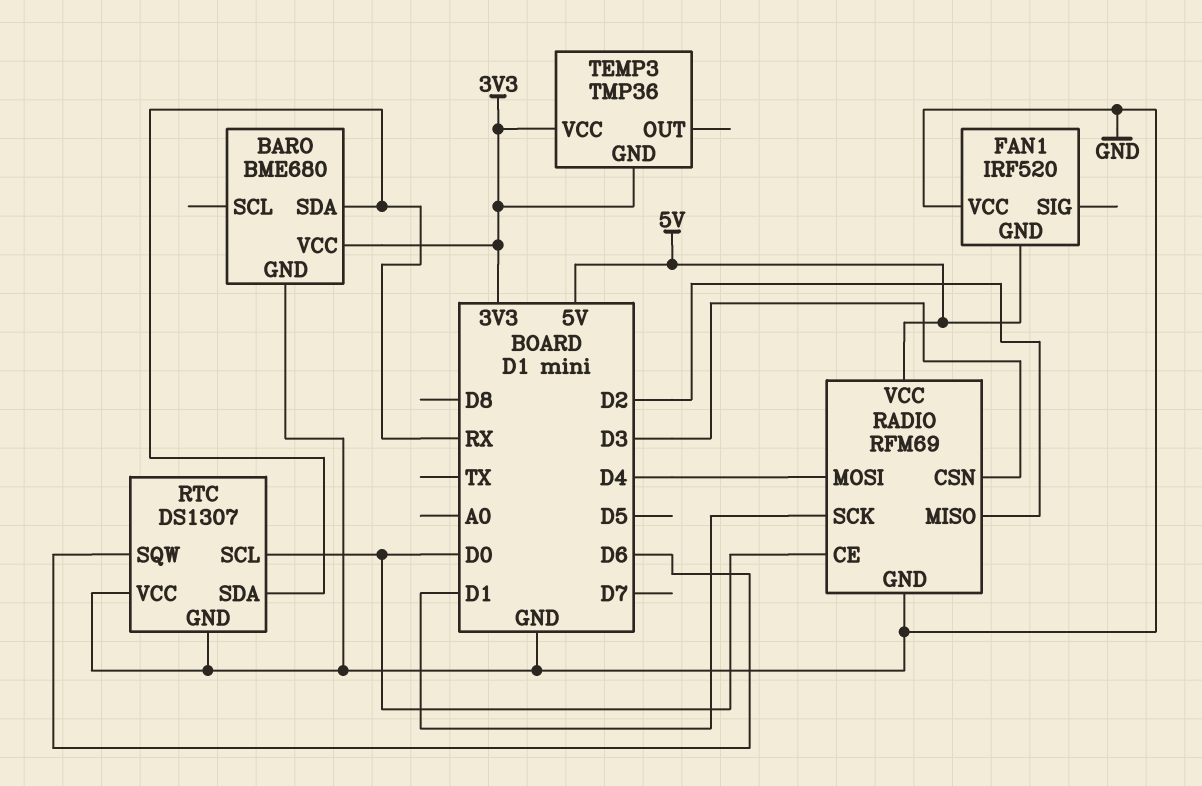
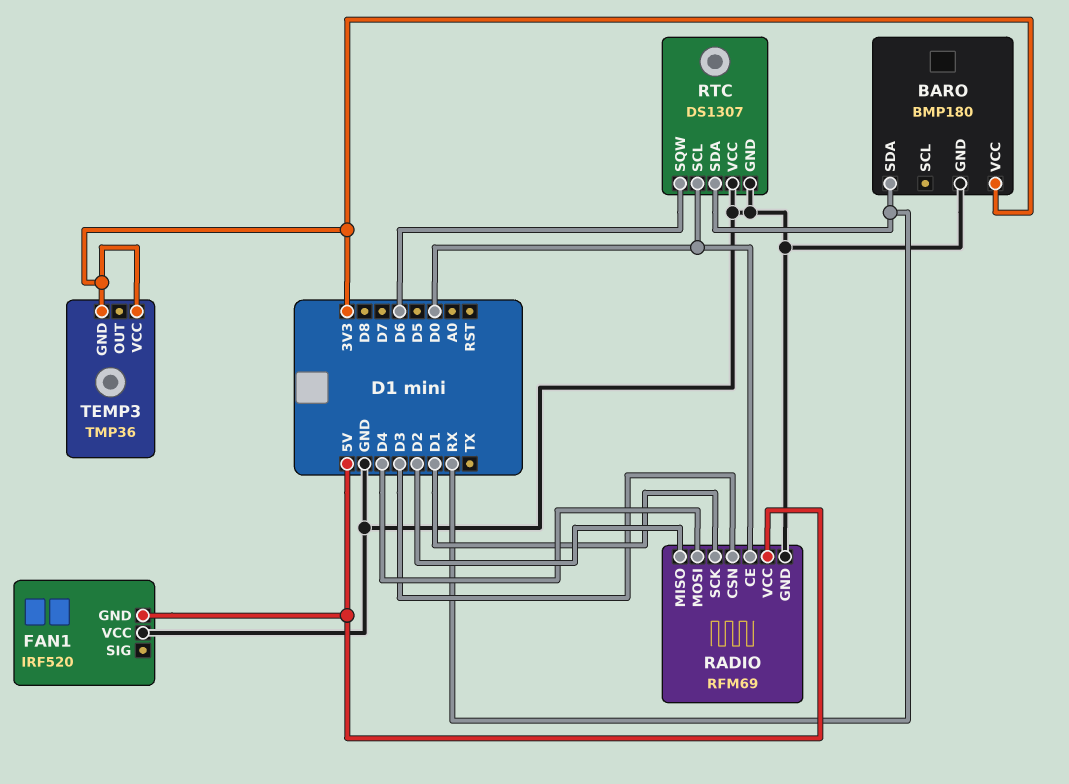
BARO: BME680 -> BMP180

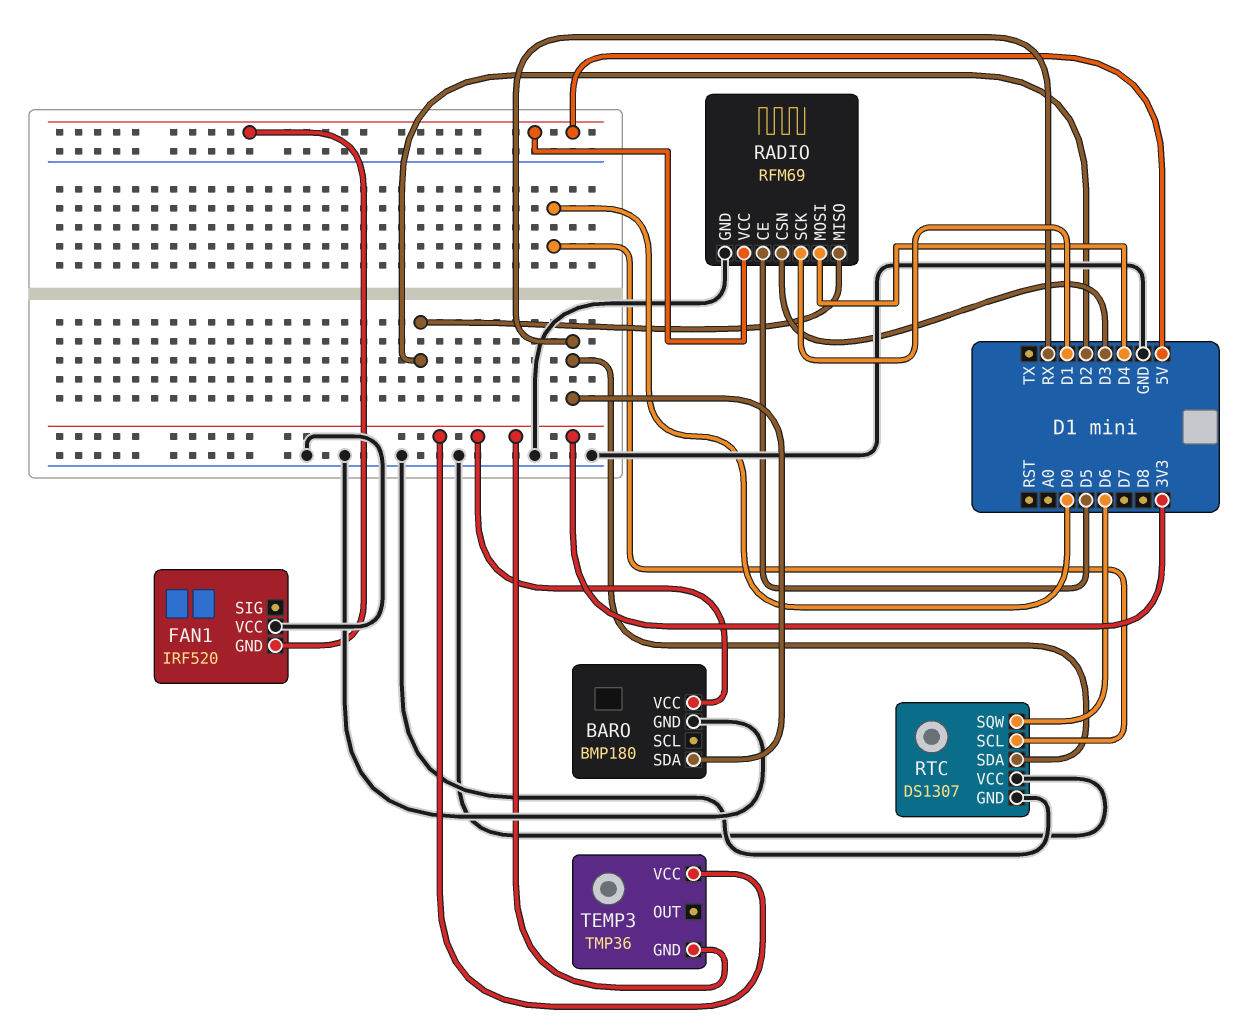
RADIO pin CE: D0 -> D5

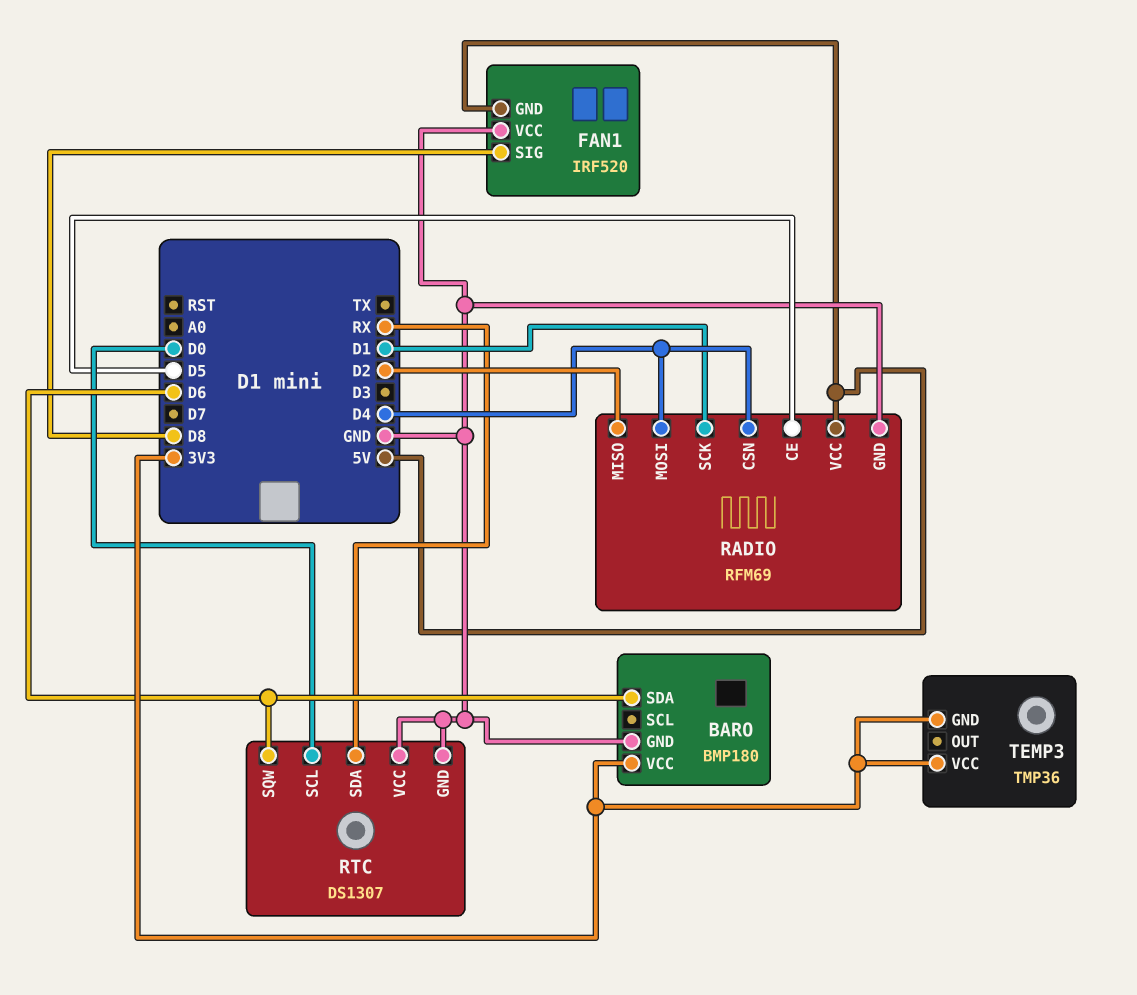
BARO pin SDA: RX -> D6
FAN1 pin SIG: none -> D8
RADIO pin CSN: D3 -> D4

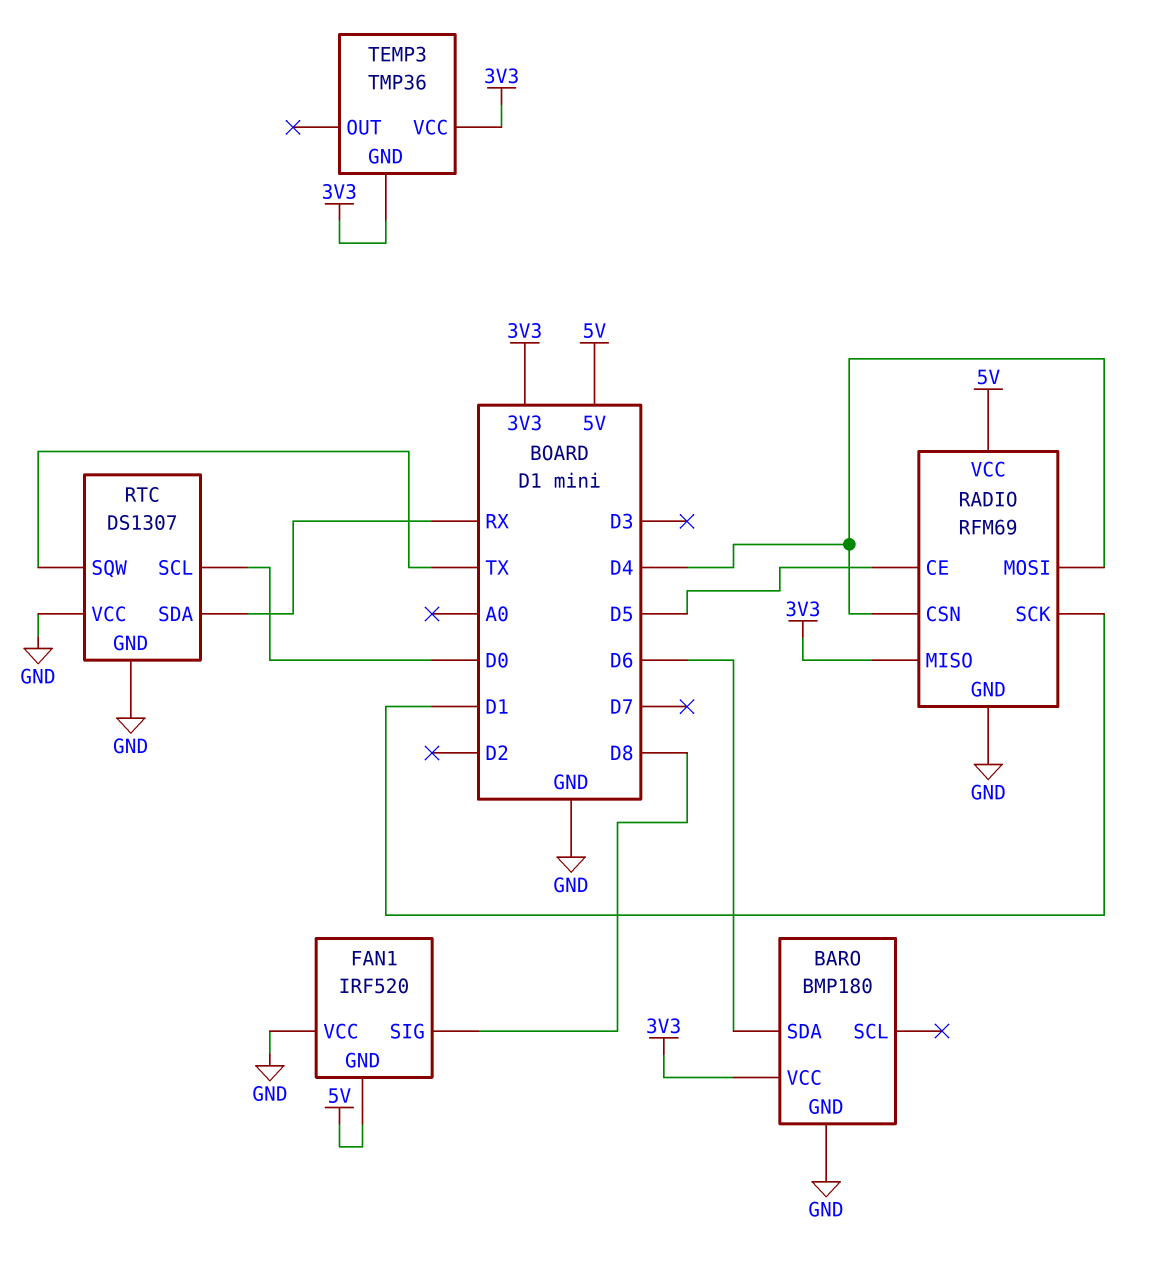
RADIO pin MISO: D2 -> 3V3
RTC pin SQW: D6 -> TX

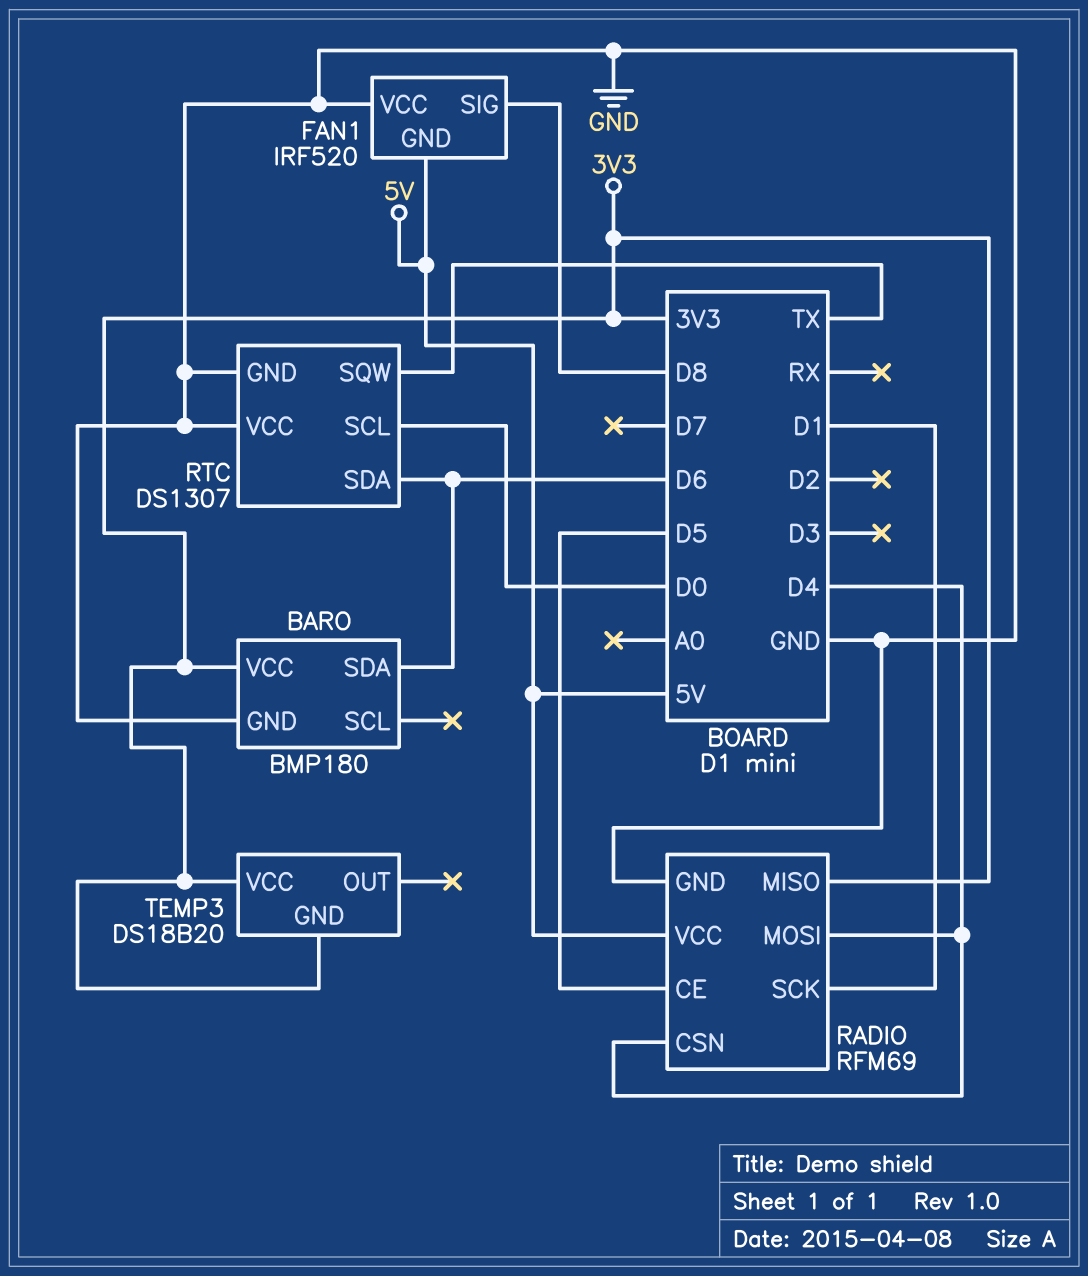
RTC pin SDA: RX -> D6
TEMP3: TMP36 -> DS18B20

